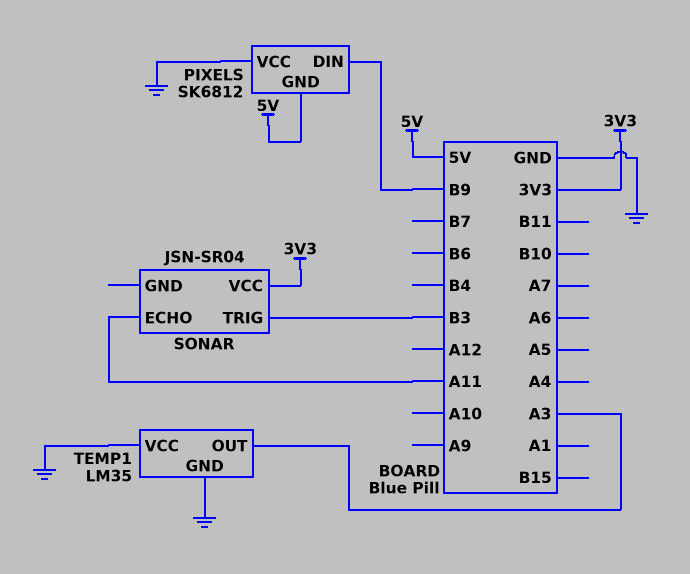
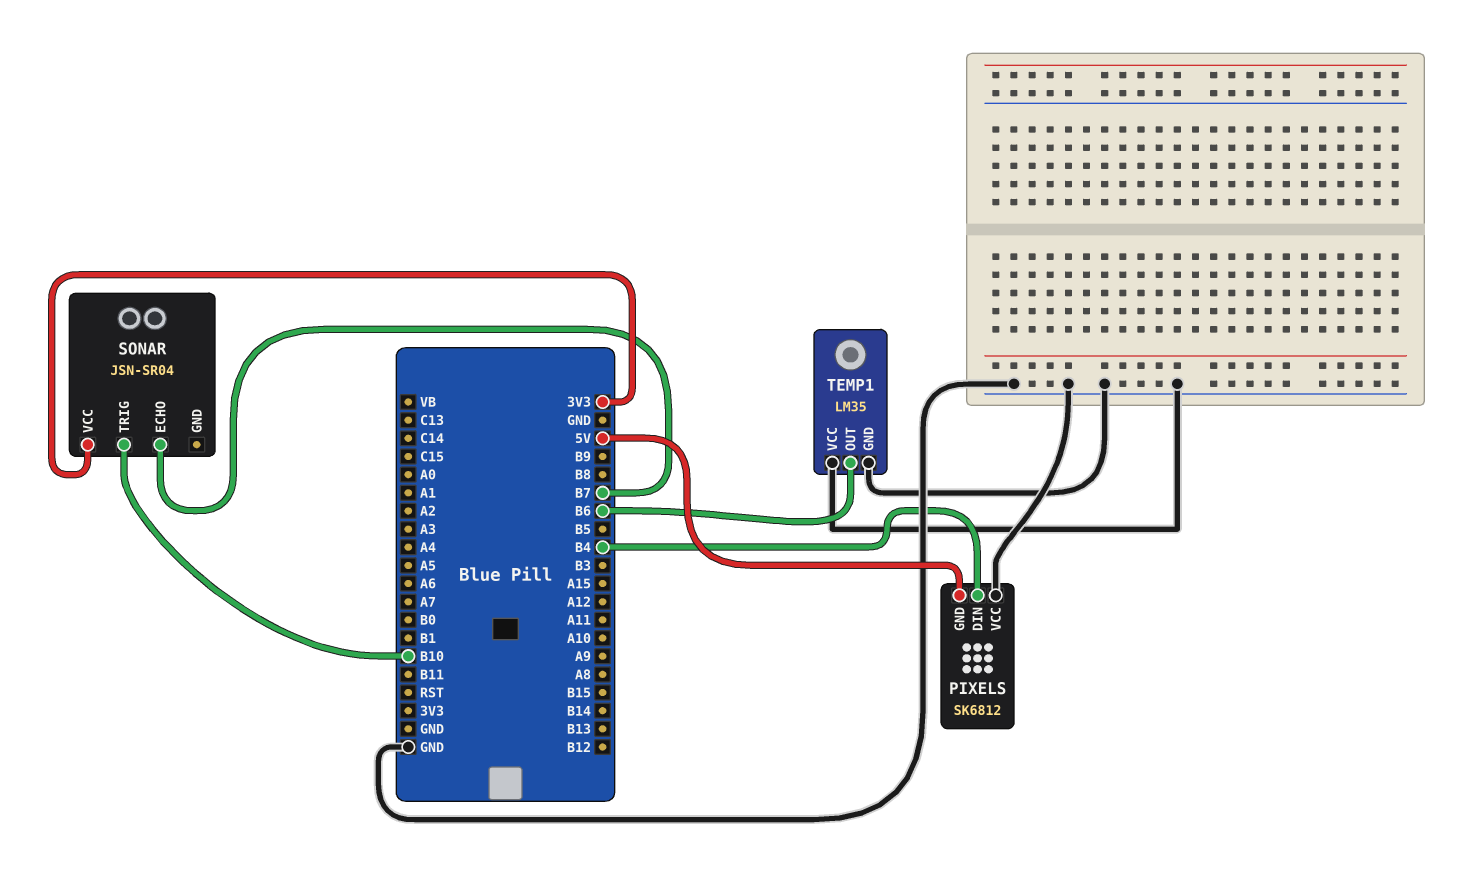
PIXELS pin DIN: B9 -> B4
SONAR pin ECHO: A11 -> B7
SONAR pin TRIG: B3 -> B10
TEMP1 pin OUT: A3 -> B6

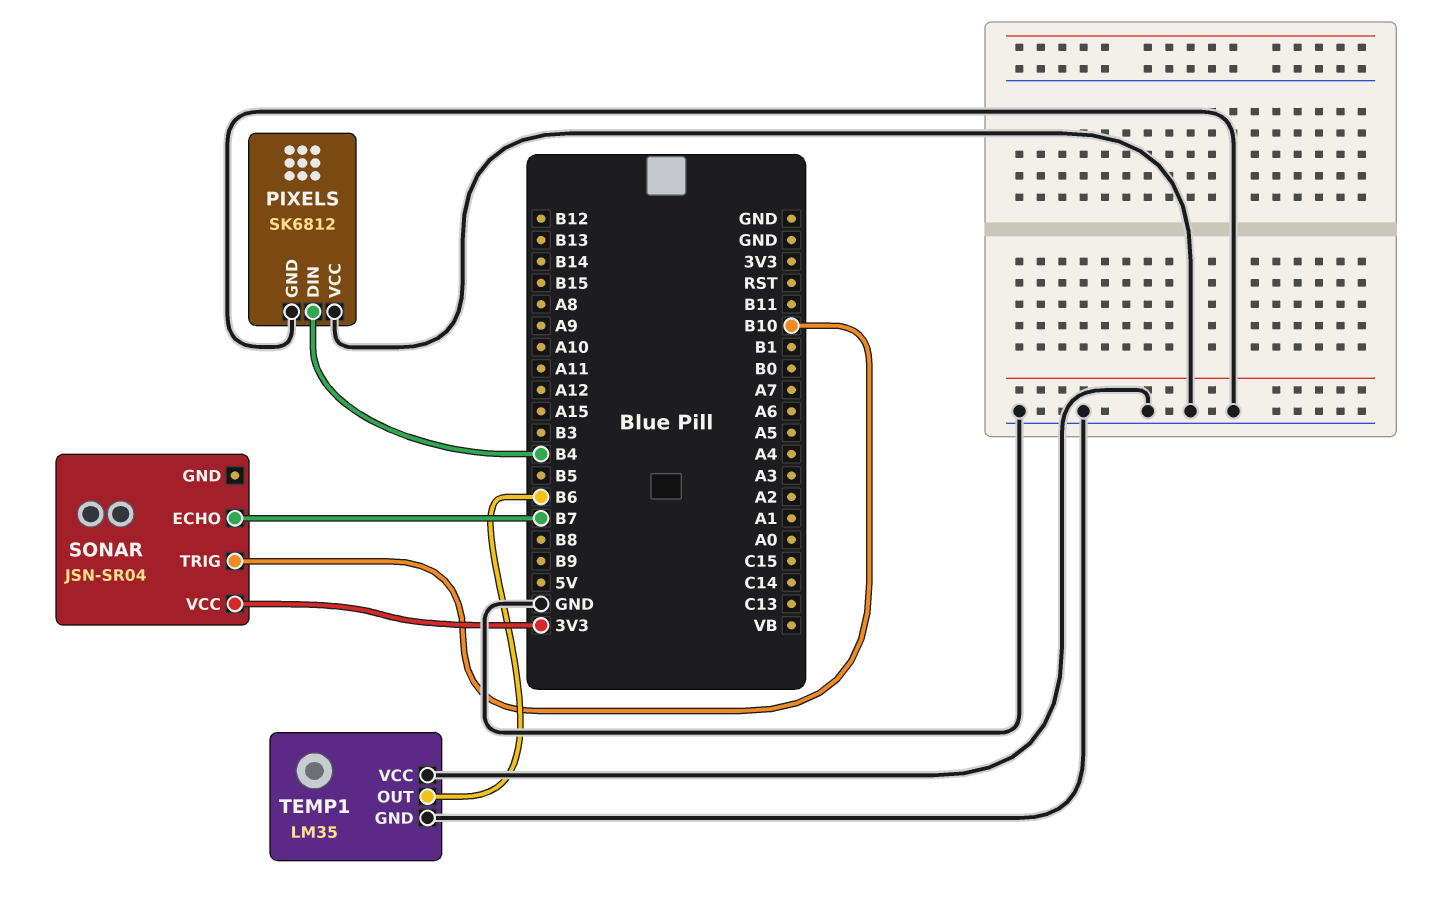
PIXELS pin GND: 5V -> GND

